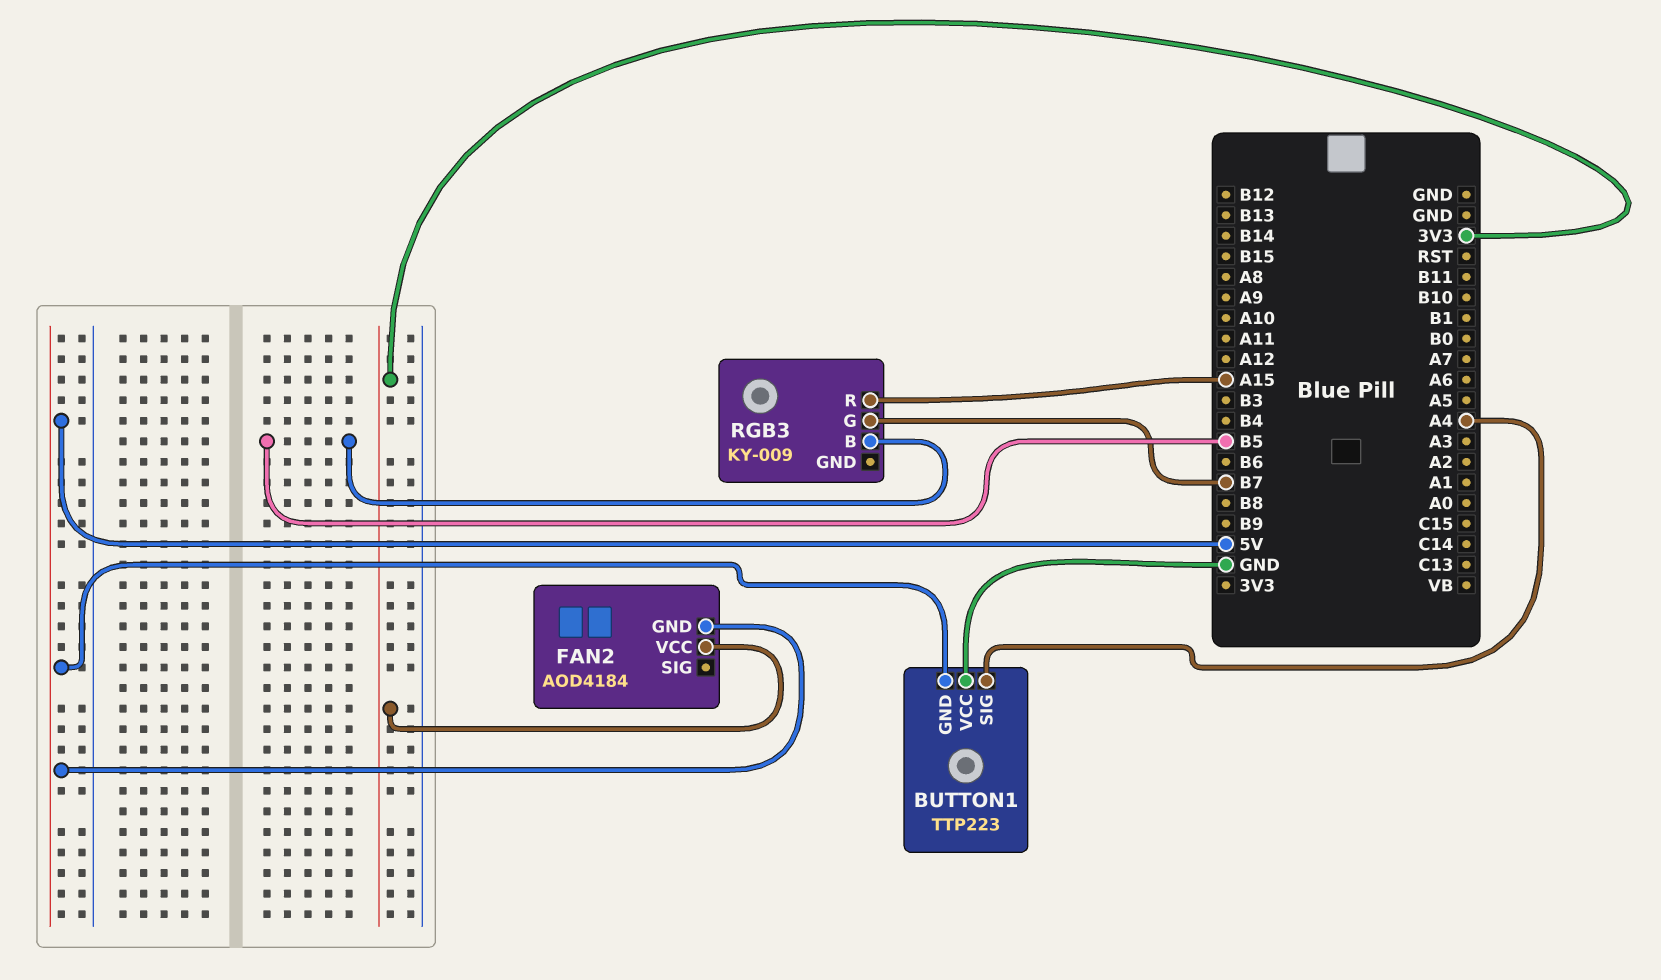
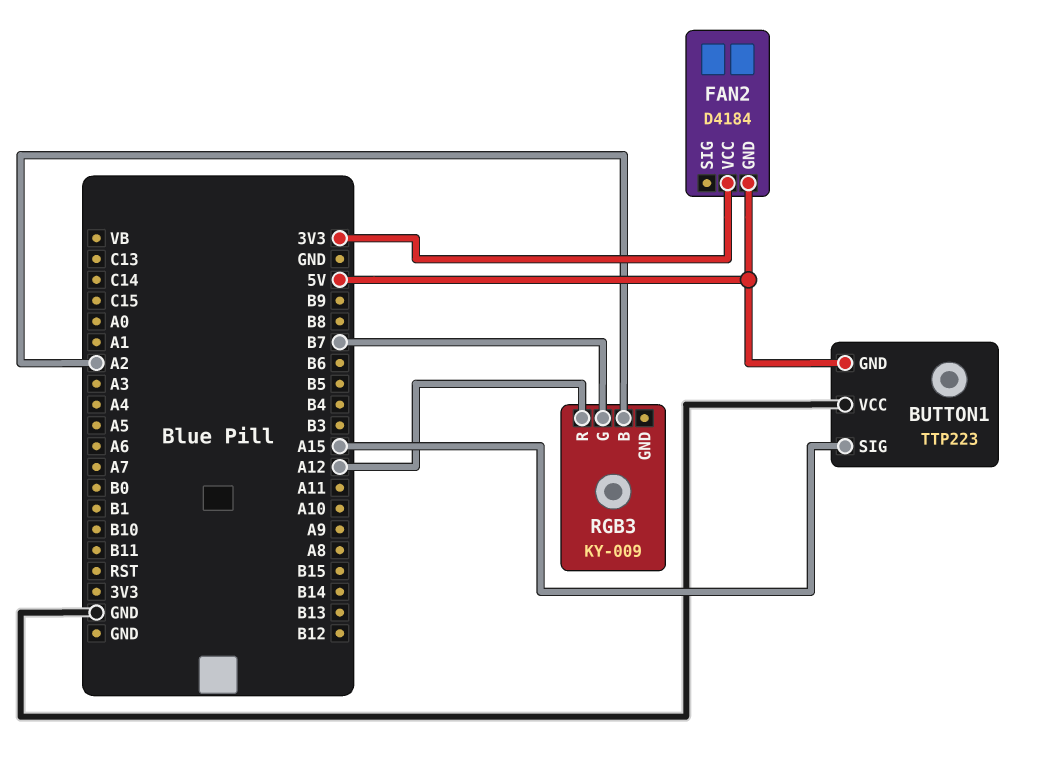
BUTTON1 pin SIG: A4 -> A15
FAN2: AOD4184 -> D4184
RGB3 pin B: B5 -> A2
RGB3 pin R: A15 -> A12

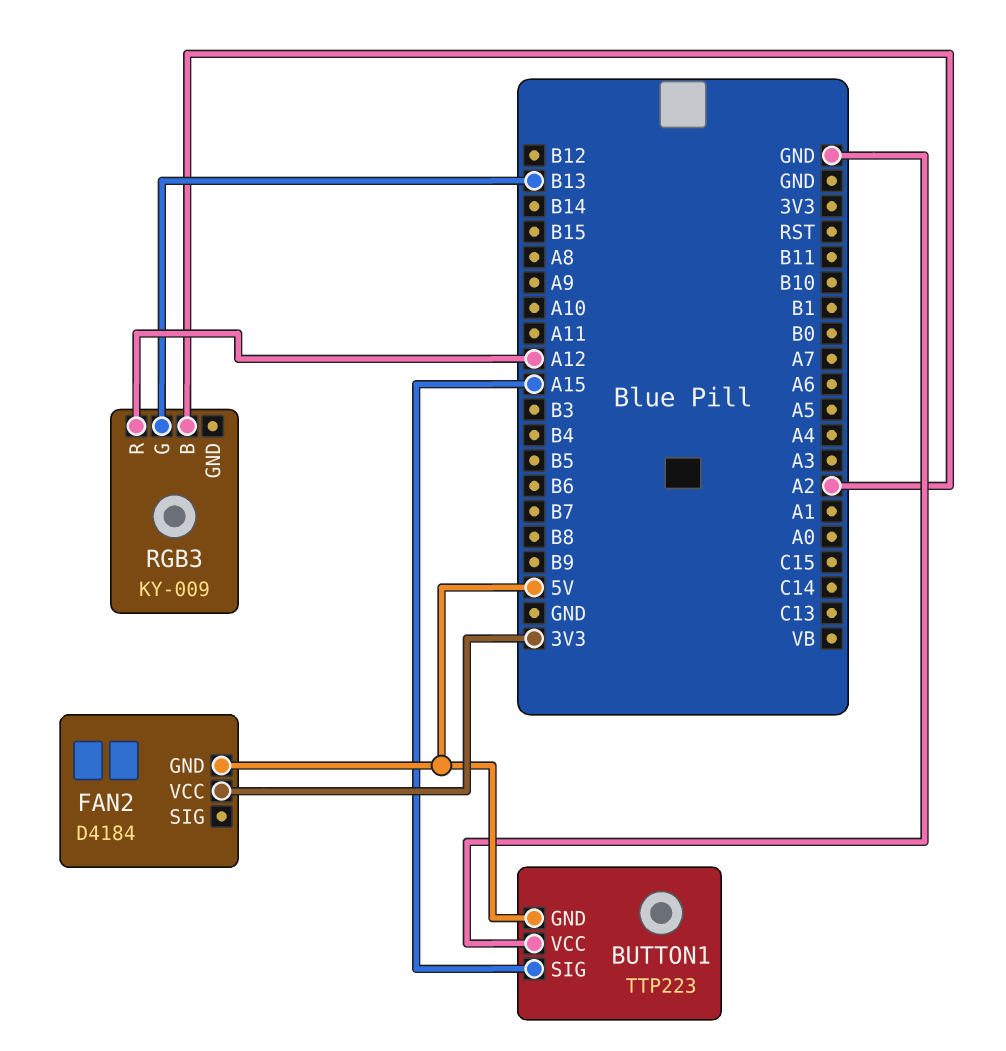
RGB3 pin G: B7 -> B13

